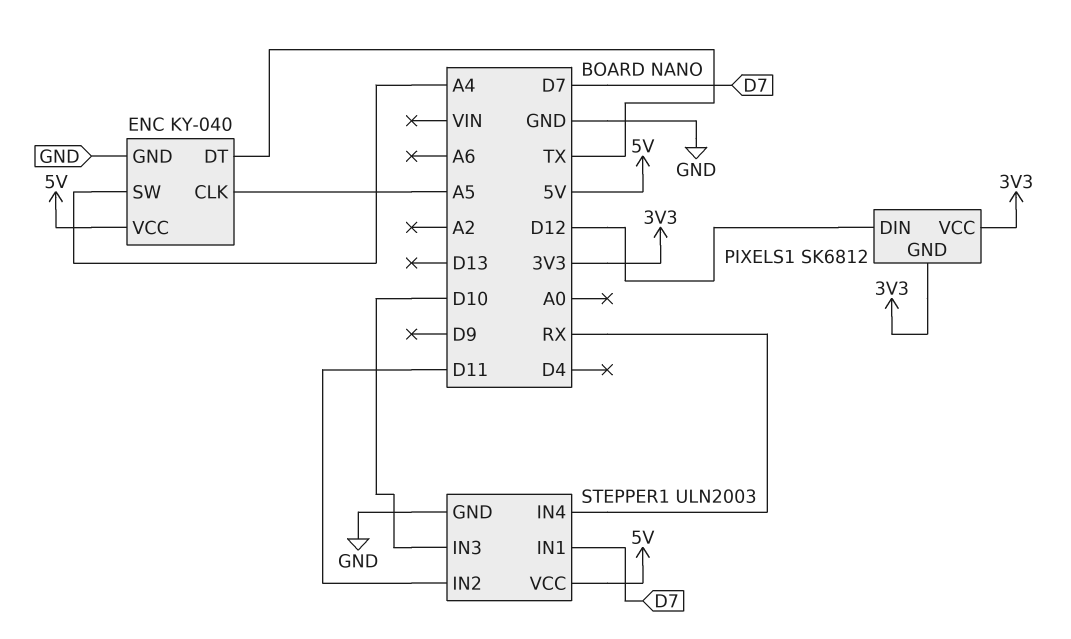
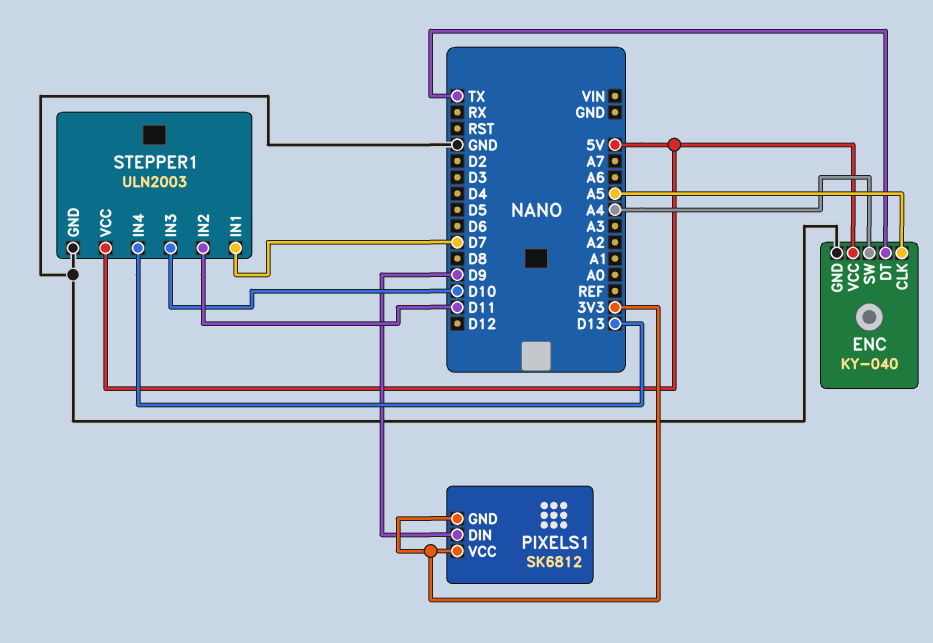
PIXELS1 pin DIN: D12 -> D9
STEPPER1 pin IN4: RX -> D13

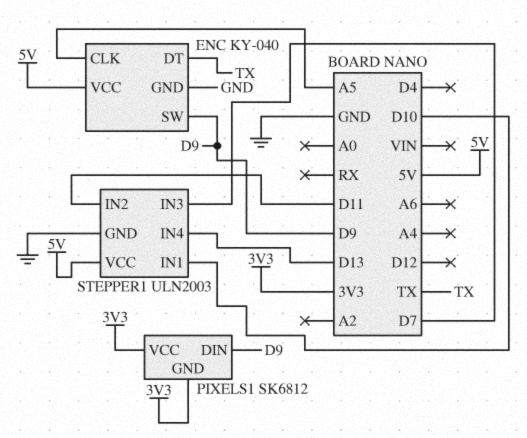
ENC pin SW: A4 -> D9
STEPPER1 pin IN1: D7 -> D10
STEPPER1 pin IN3: D10 -> D7

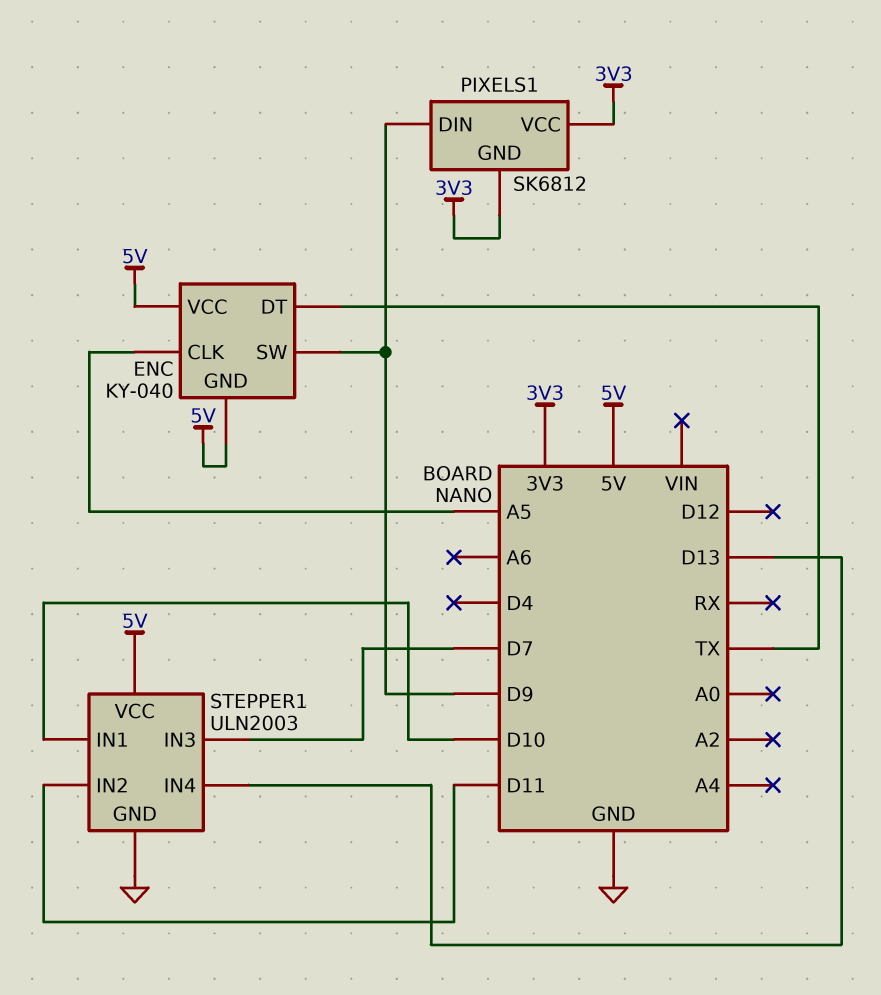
ENC pin GND: GND -> 5V

